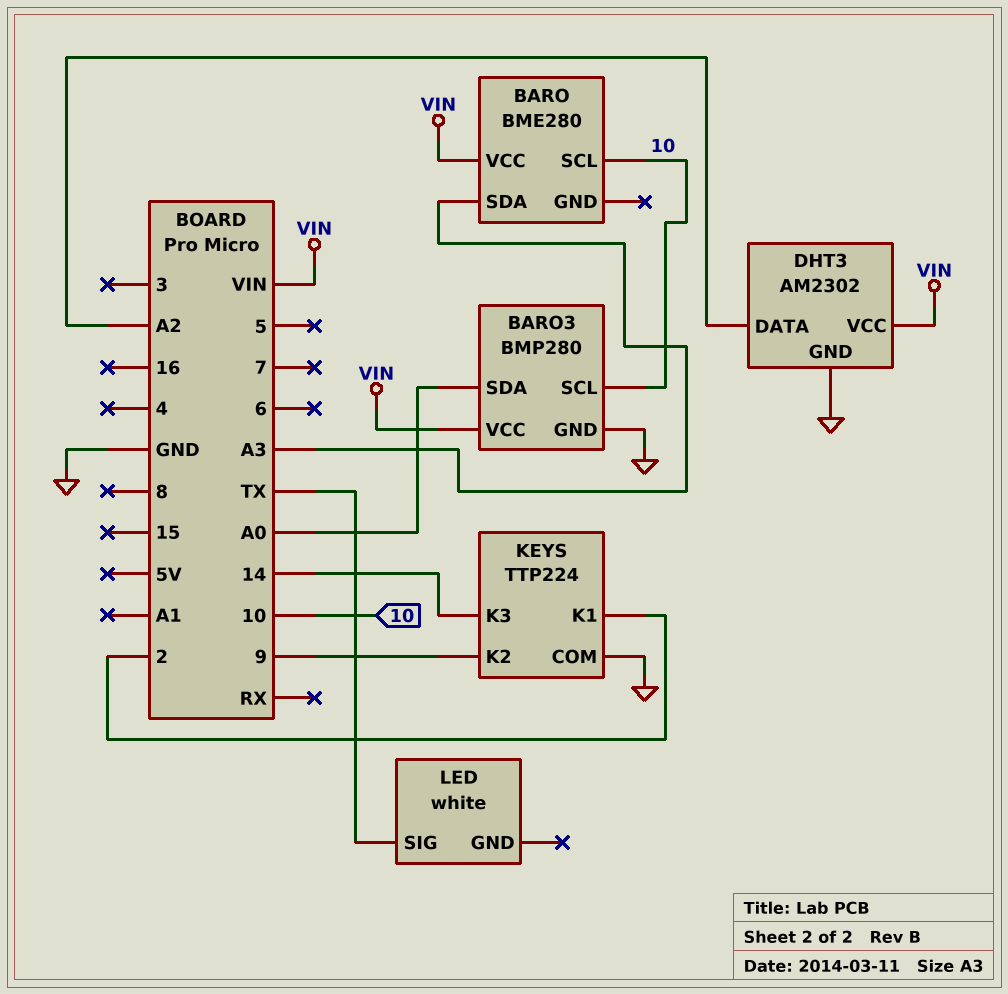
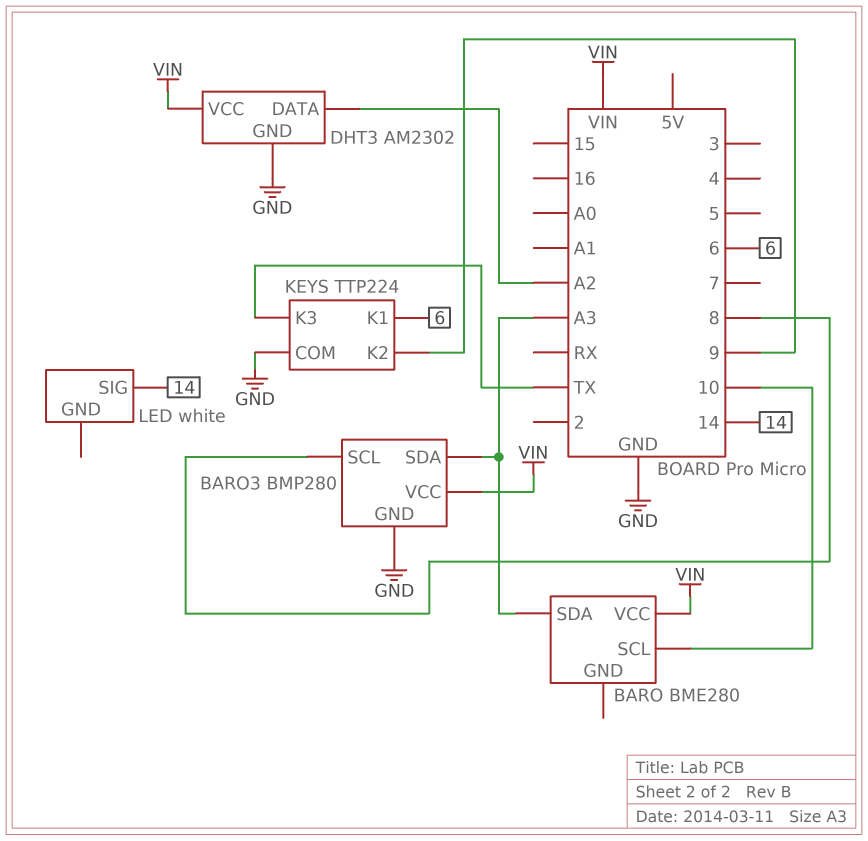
BARO3 pin SCL: 10 -> 8
BARO3 pin SDA: A0 -> A3
KEYS pin K1: 2 -> 6
KEYS pin K3: 14 -> TX
LED pin SIG: TX -> 14

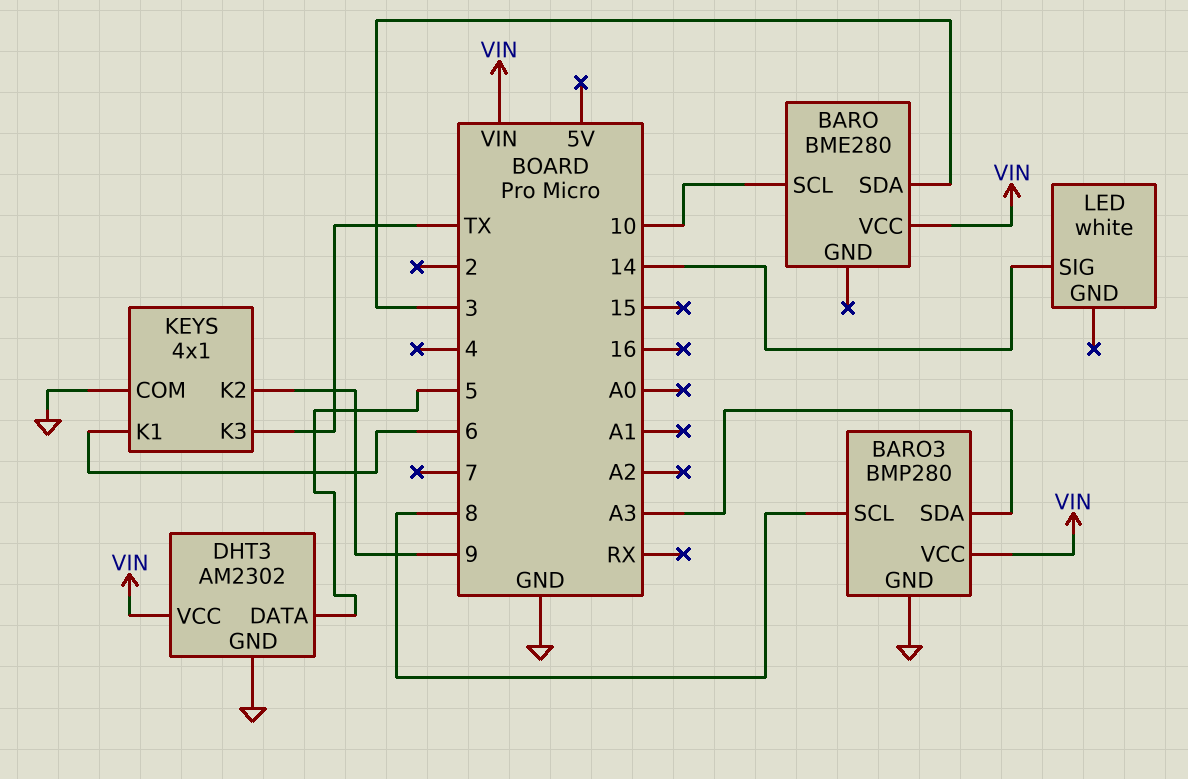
BARO pin SDA: A3 -> 3
DHT3 pin DATA: A2 -> 5
KEYS: TTP224 -> 4x1

